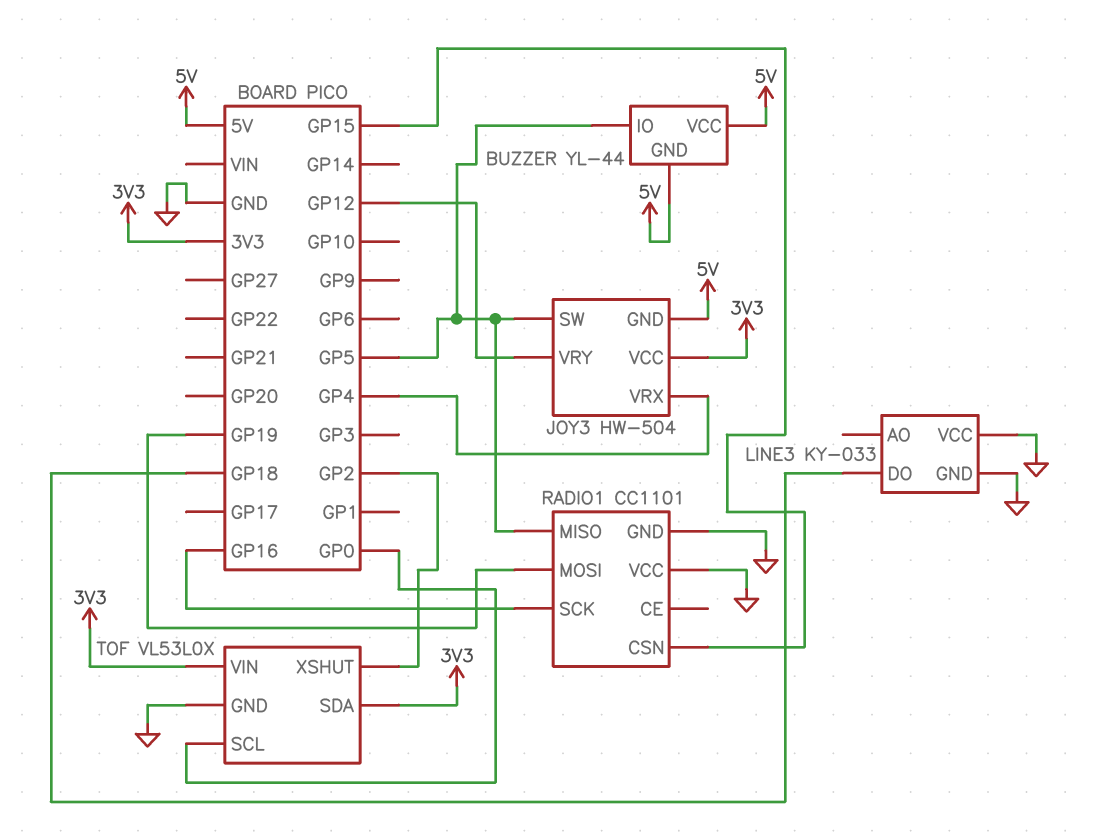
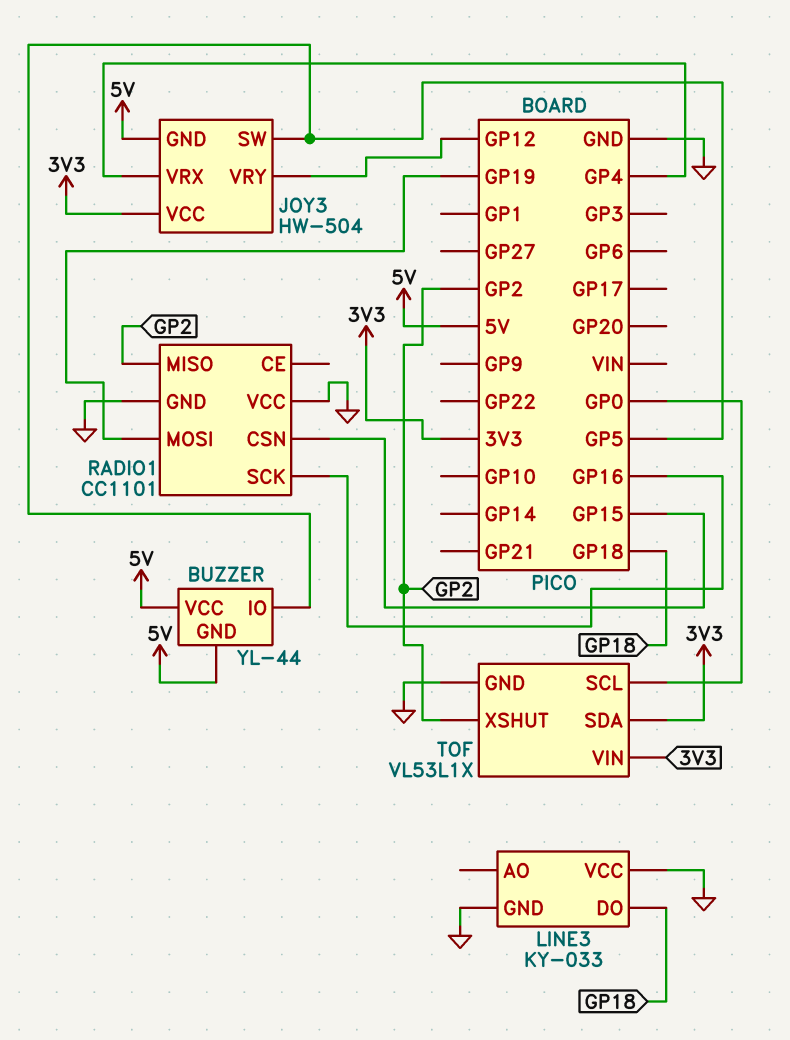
RADIO1 pin MISO: GP5 -> GP2
TOF: VL53L0X -> VL53L1X

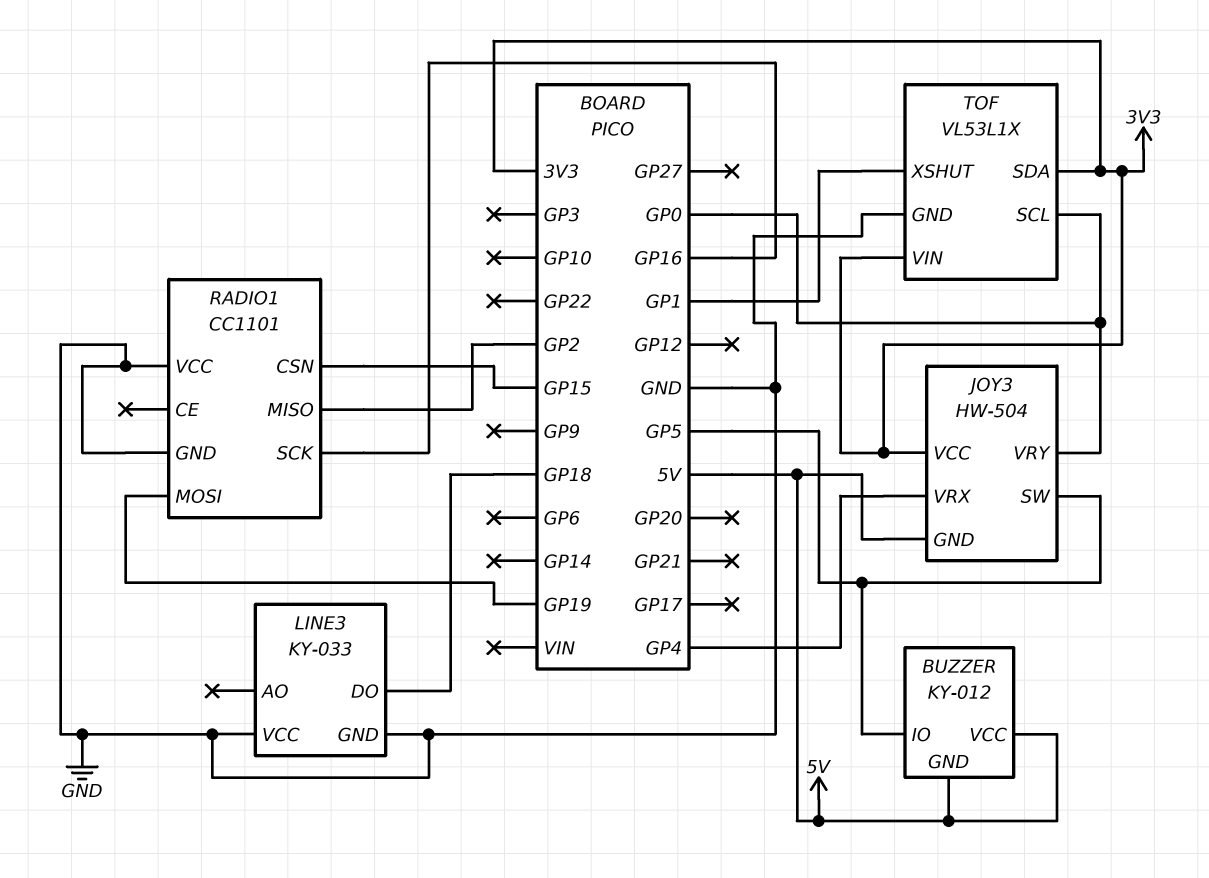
BUZZER: YL-44 -> KY-012
JOY3 pin VRY: GP12 -> GP0
TOF pin XSHUT: GP2 -> GP1

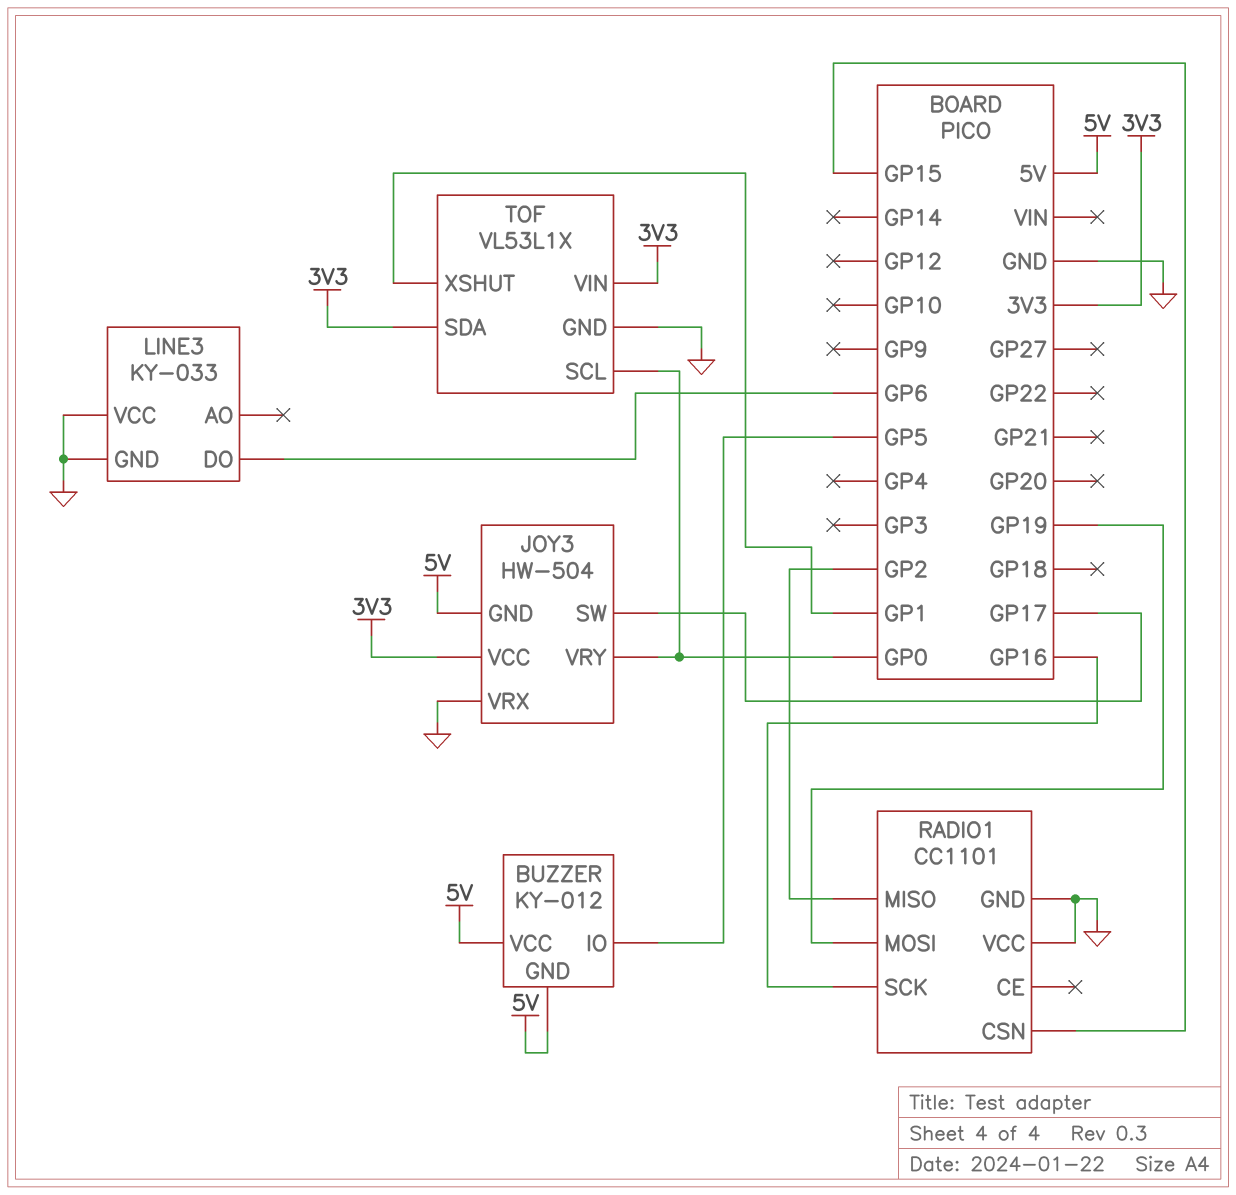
JOY3 pin SW: GP5 -> GP17
JOY3 pin VRX: GP4 -> GND
LINE3 pin DO: GP18 -> GP6

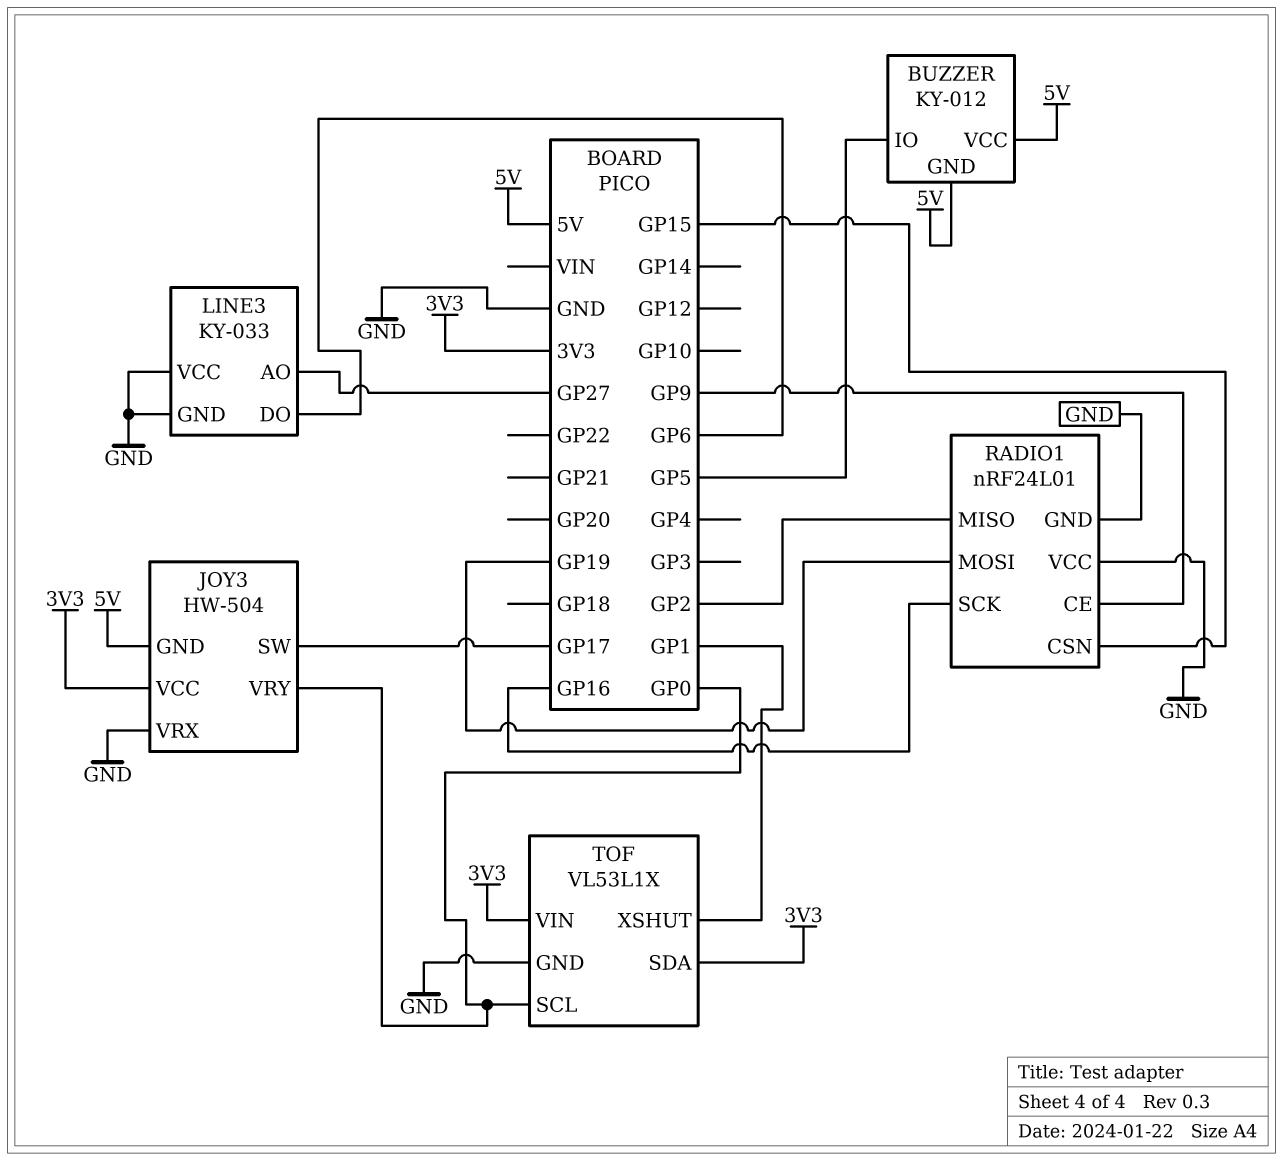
LINE3 pin AO: none -> GP27
RADIO1: CC1101 -> nRF24L01
RADIO1 pin CE: none -> GP9

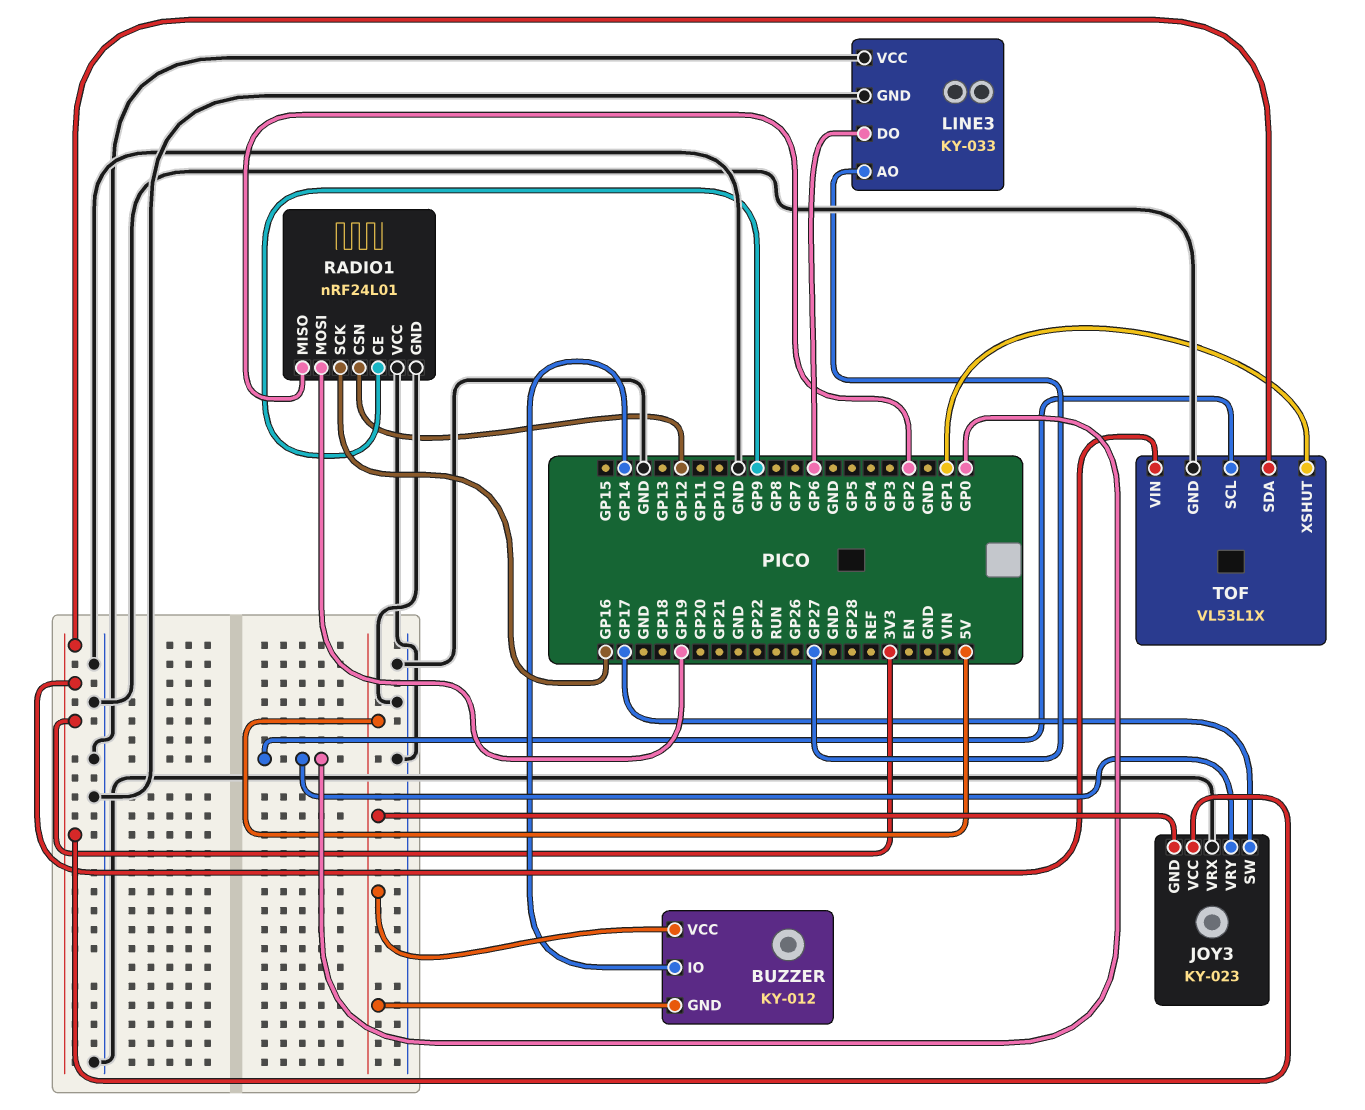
BUZZER pin IO: GP5 -> GP14
JOY3: HW-504 -> KY-023
RADIO1 pin CSN: GP15 -> GP12

